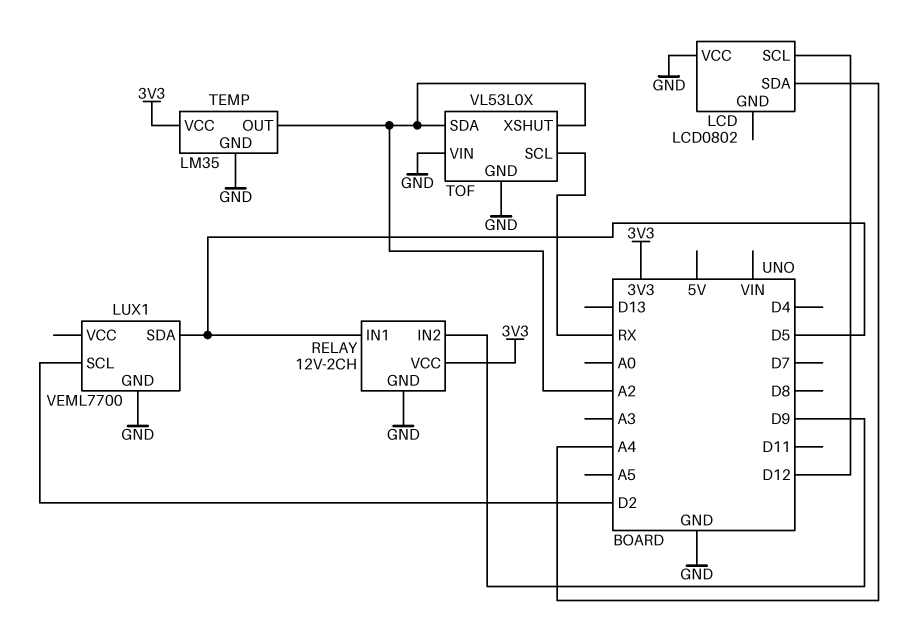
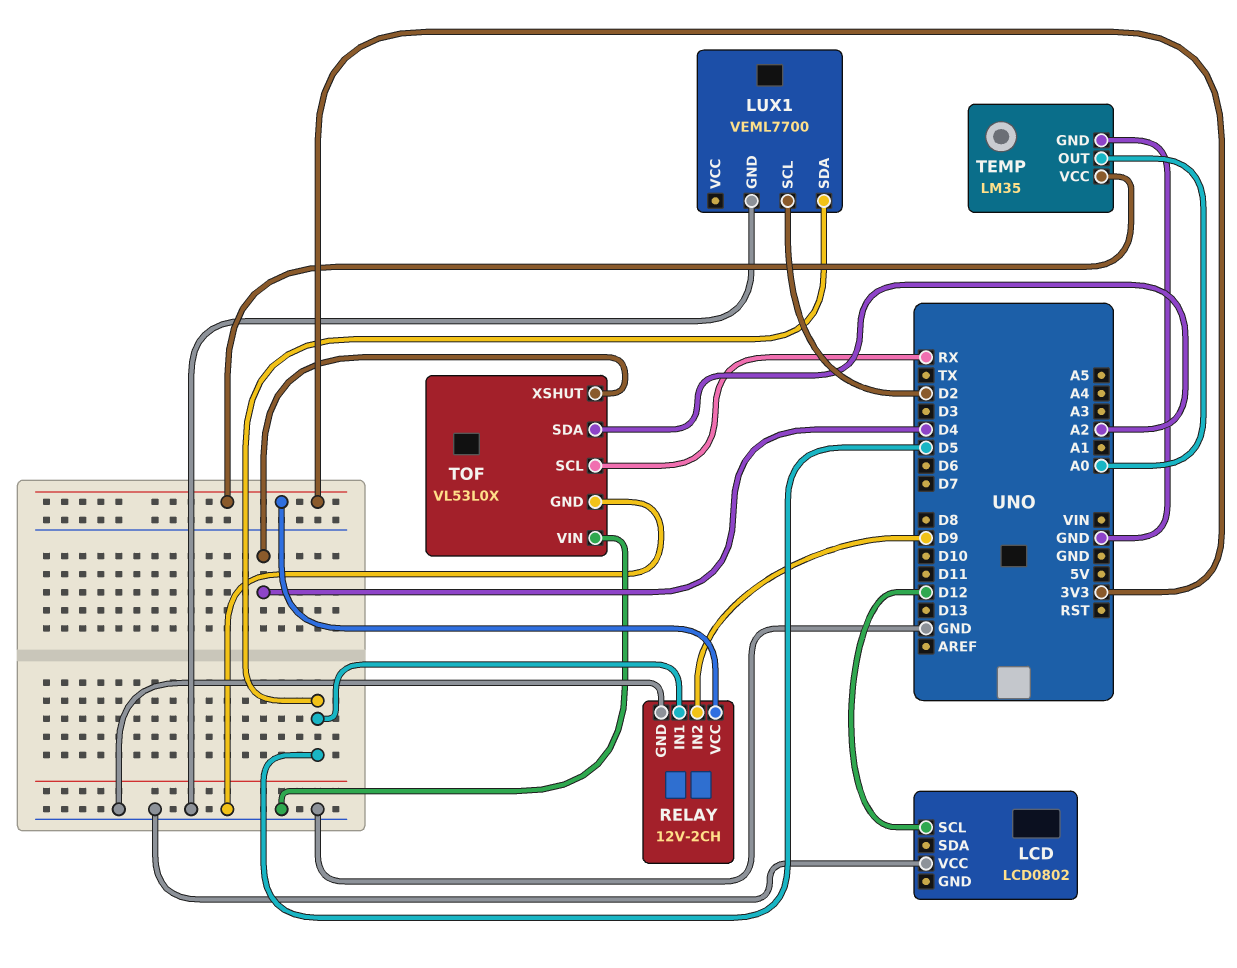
LCD pin SDA: A4 -> none
TEMP pin OUT: A2 -> A0
TOF pin XSHUT: A2 -> D4

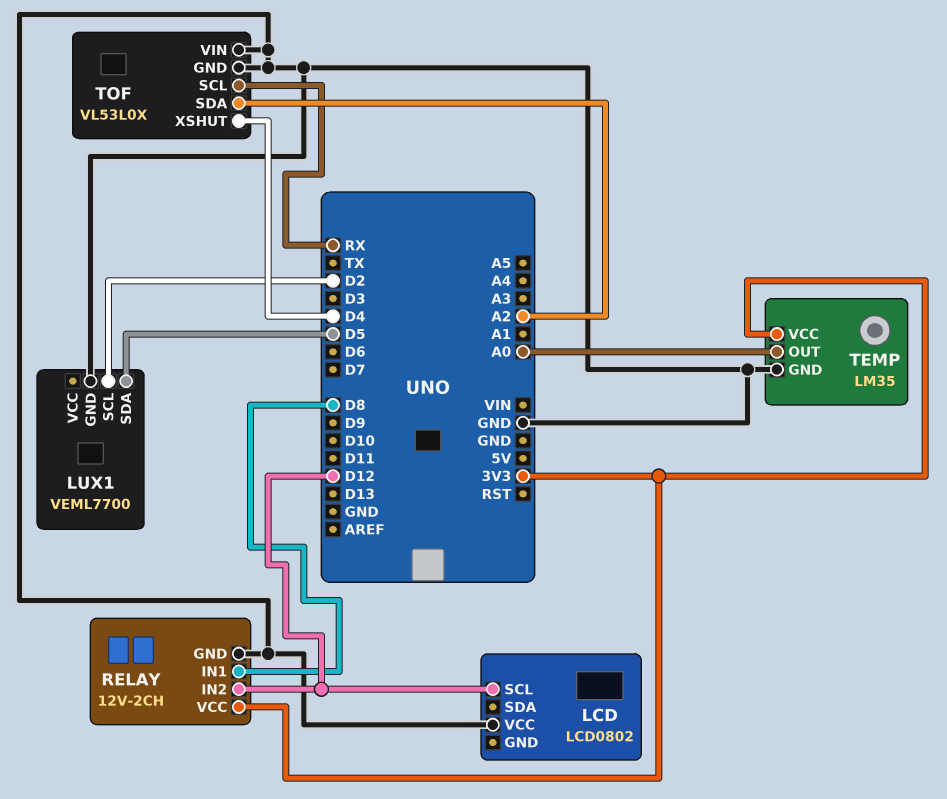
RELAY pin IN1: D5 -> D8
RELAY pin IN2: D9 -> D12

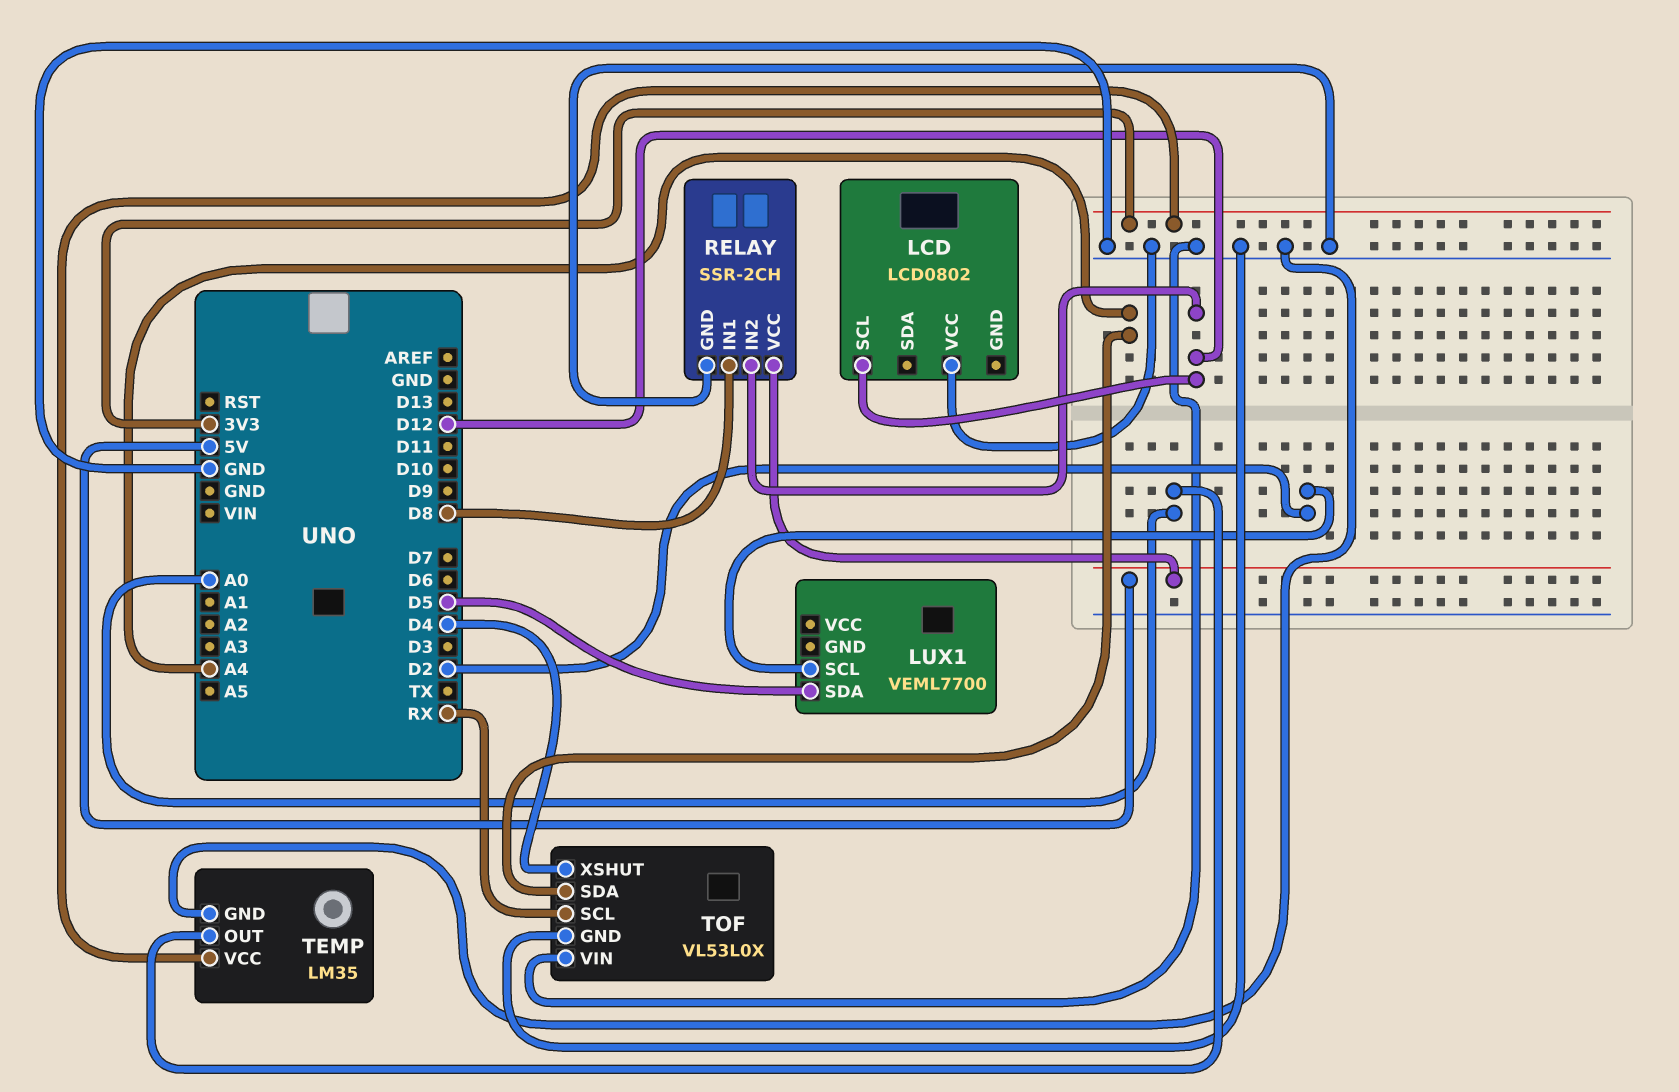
LUX1 pin GND: GND -> none
RELAY: 12V-2CH -> SSR-2CH
RELAY pin VCC: 3V3 -> 5V
TOF pin SDA: A2 -> A4

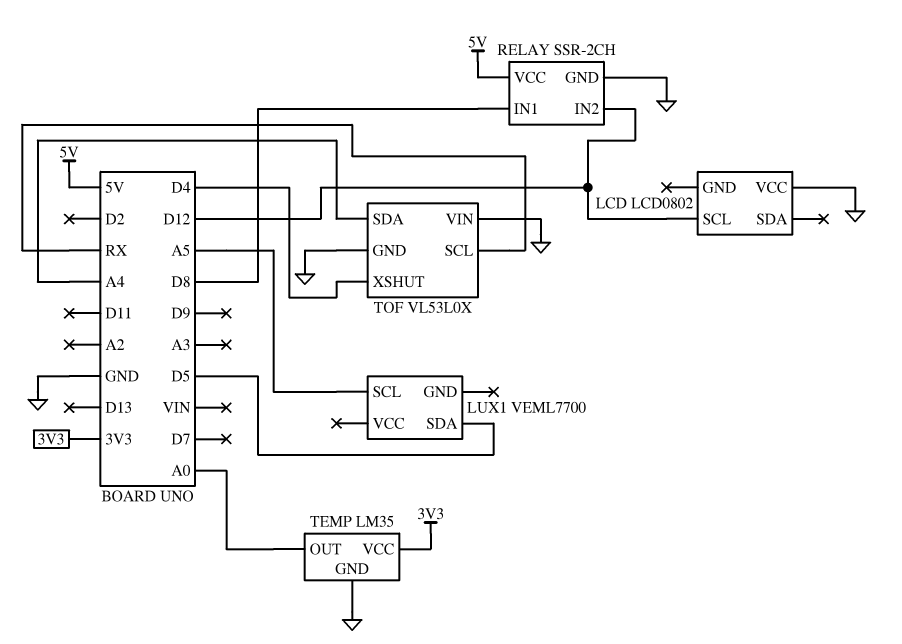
LUX1 pin SCL: D2 -> A5

